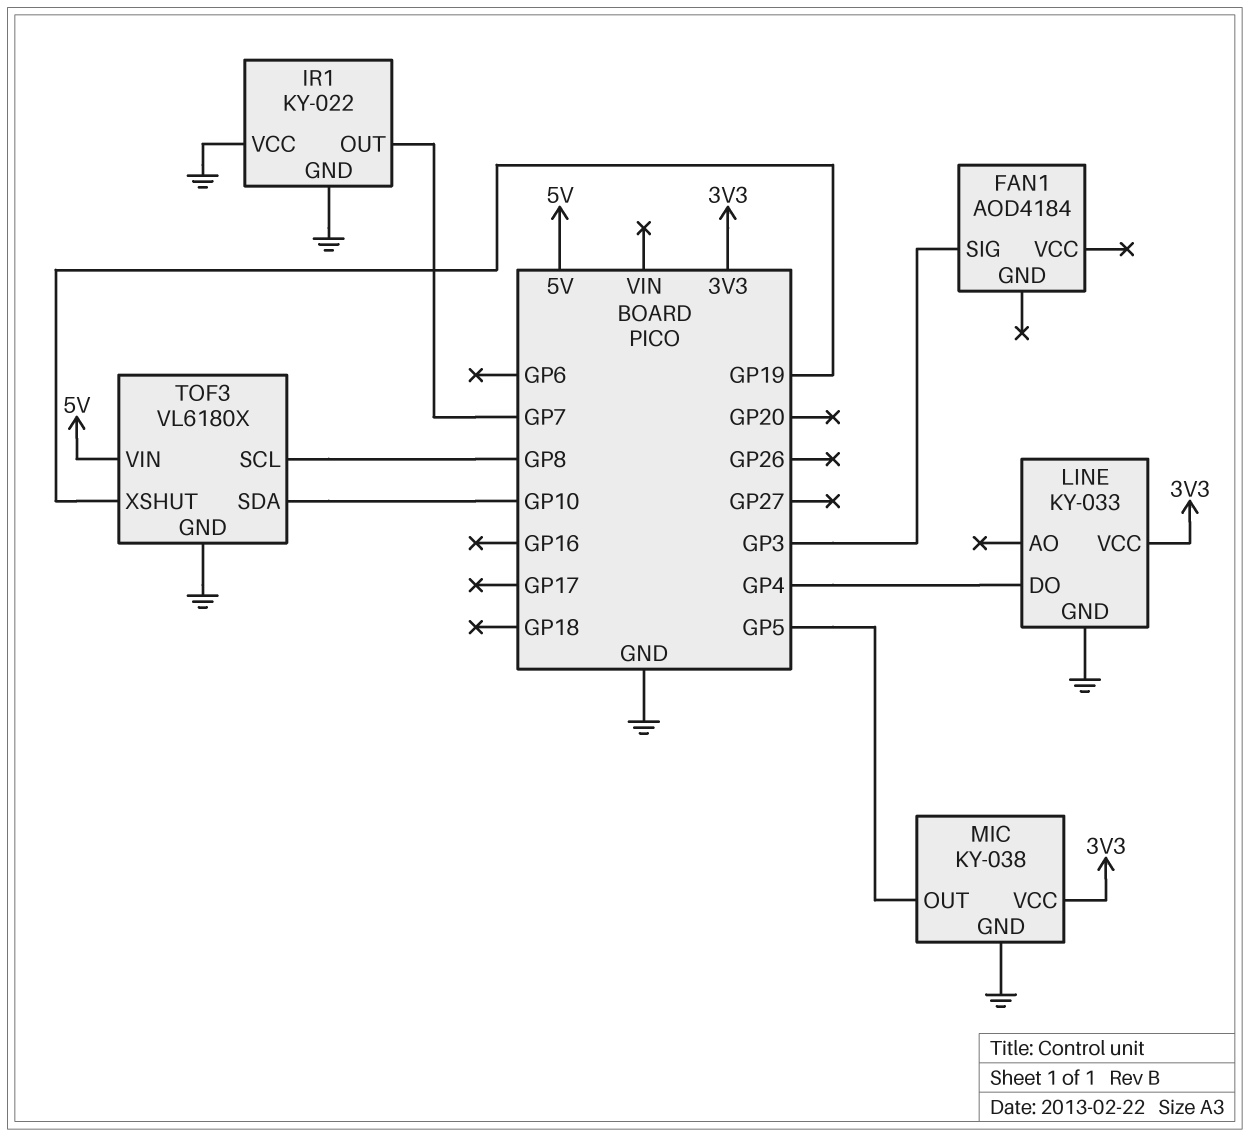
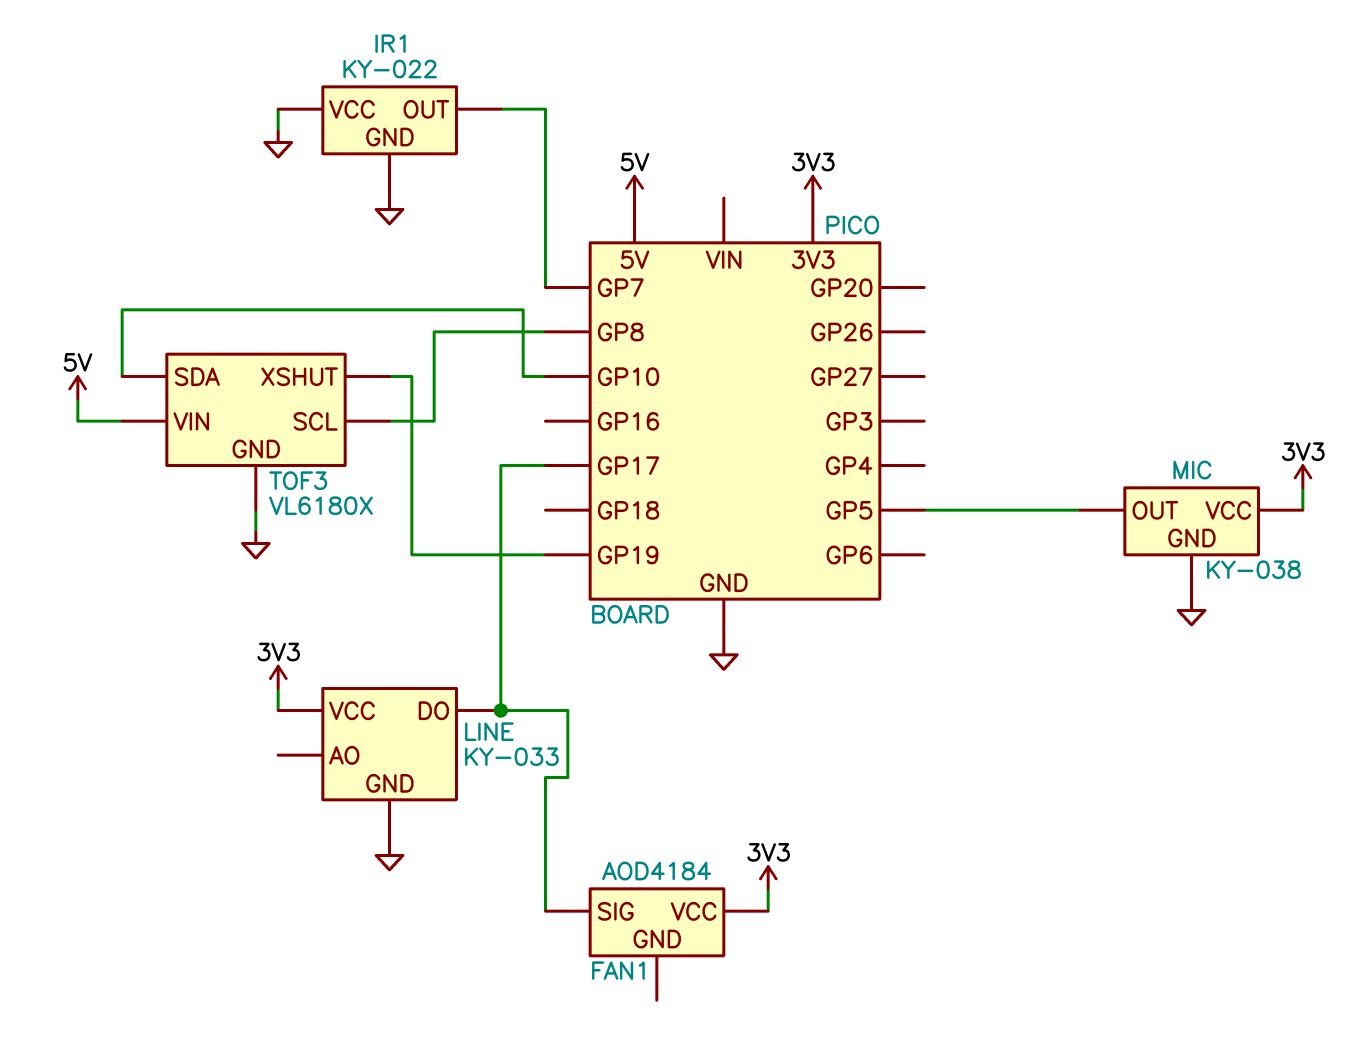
FAN1 pin SIG: GP3 -> GP17
FAN1 pin VCC: none -> 3V3
LINE pin DO: GP4 -> GP17

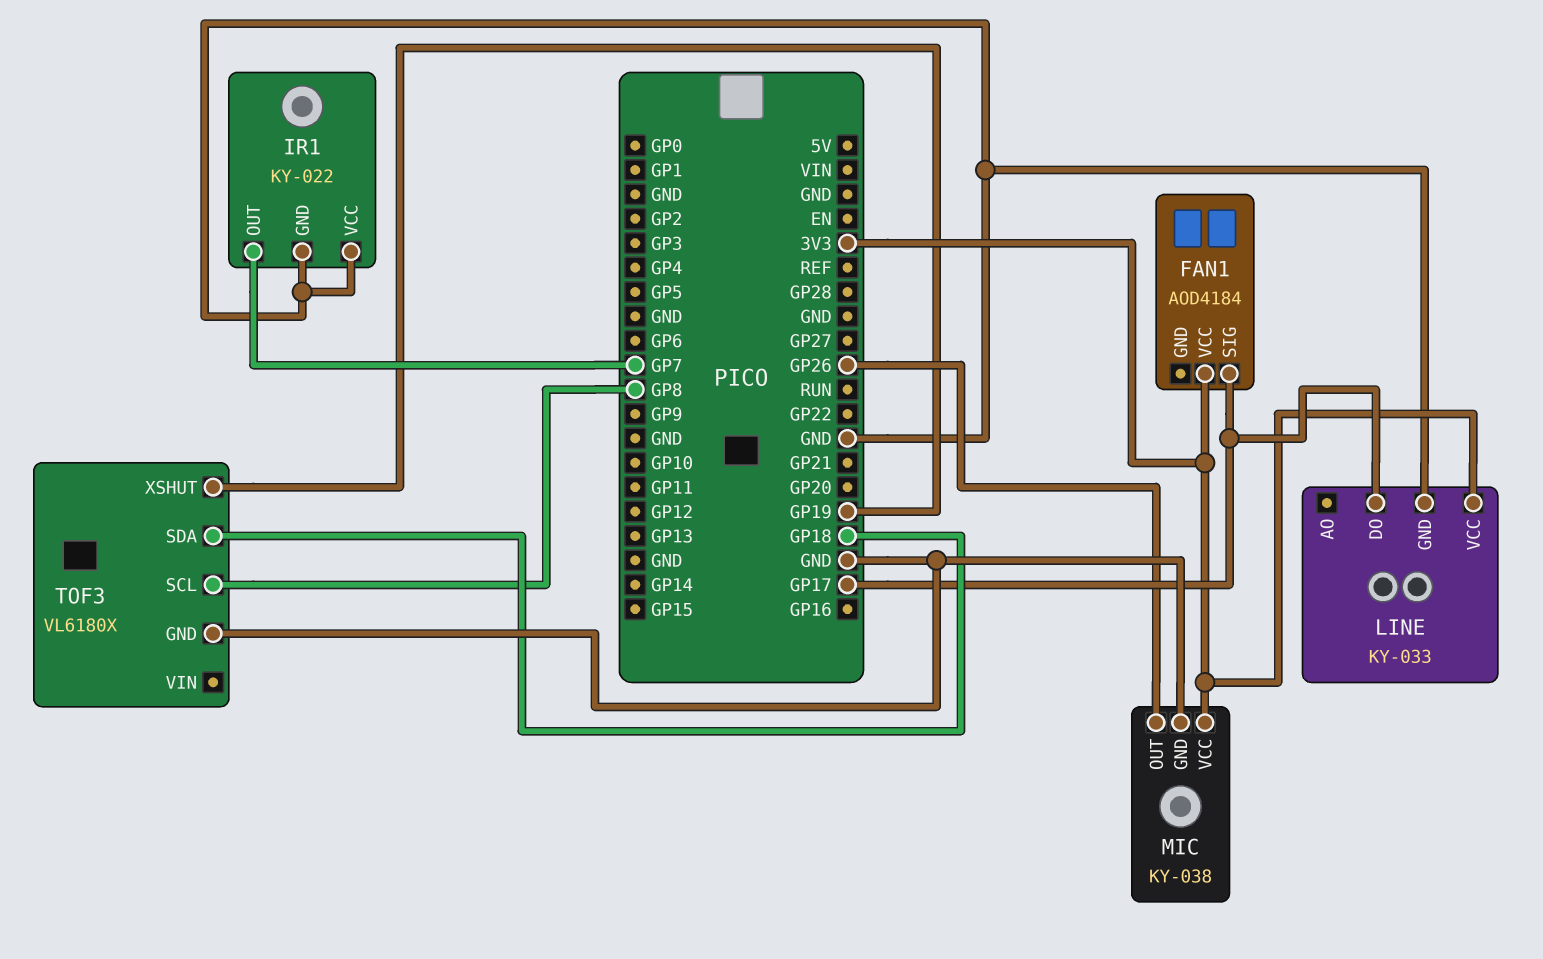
MIC pin OUT: GP5 -> GP26
TOF3 pin SDA: GP10 -> GP18
TOF3 pin VIN: 5V -> none

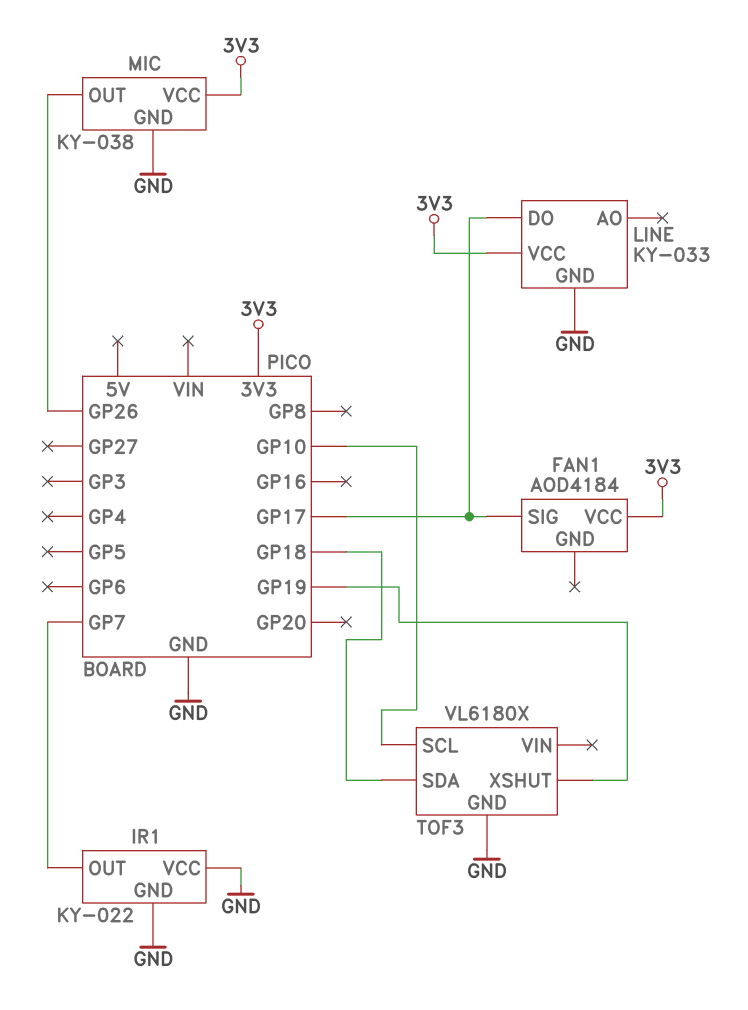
TOF3 pin SCL: GP8 -> GP10

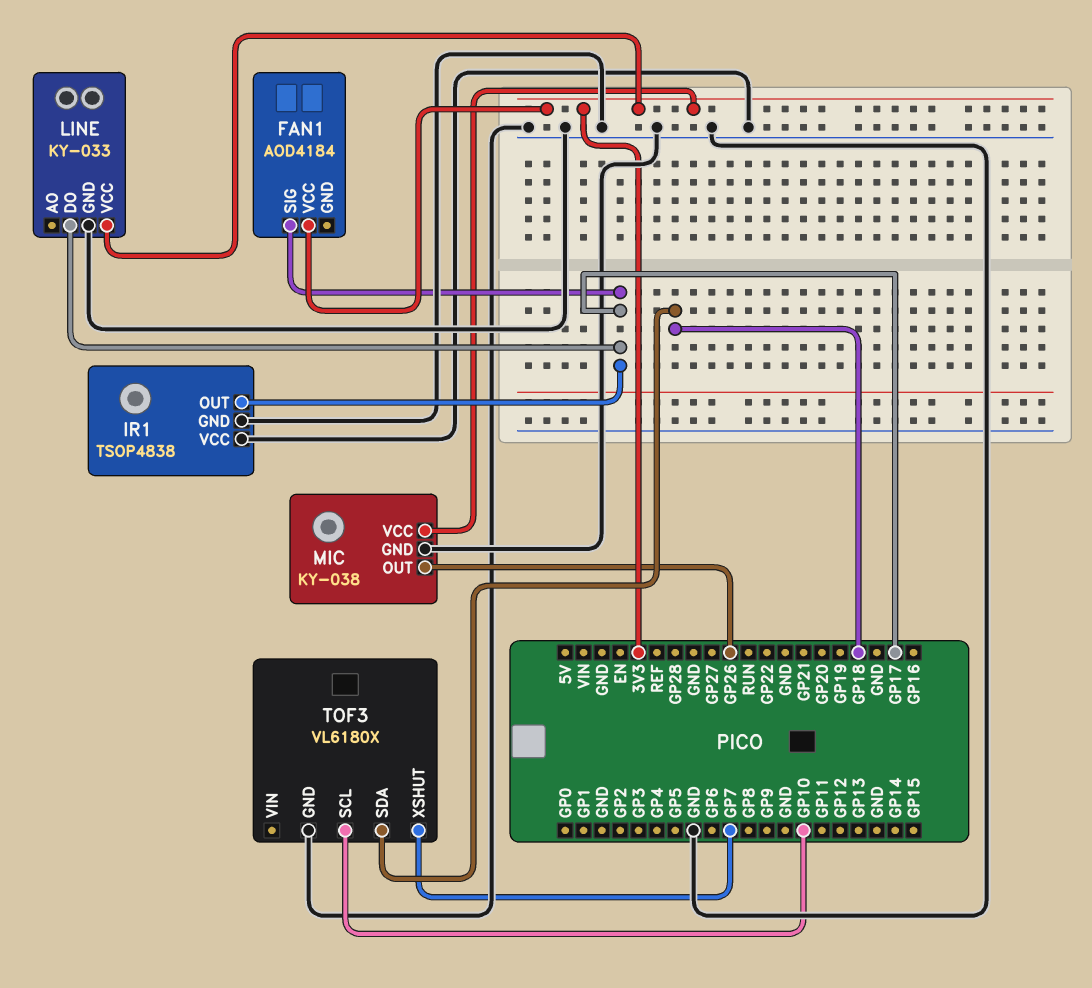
IR1: KY-022 -> TSOP4838
IR1 pin OUT: GP7 -> GP17
TOF3 pin XSHUT: GP19 -> GP7

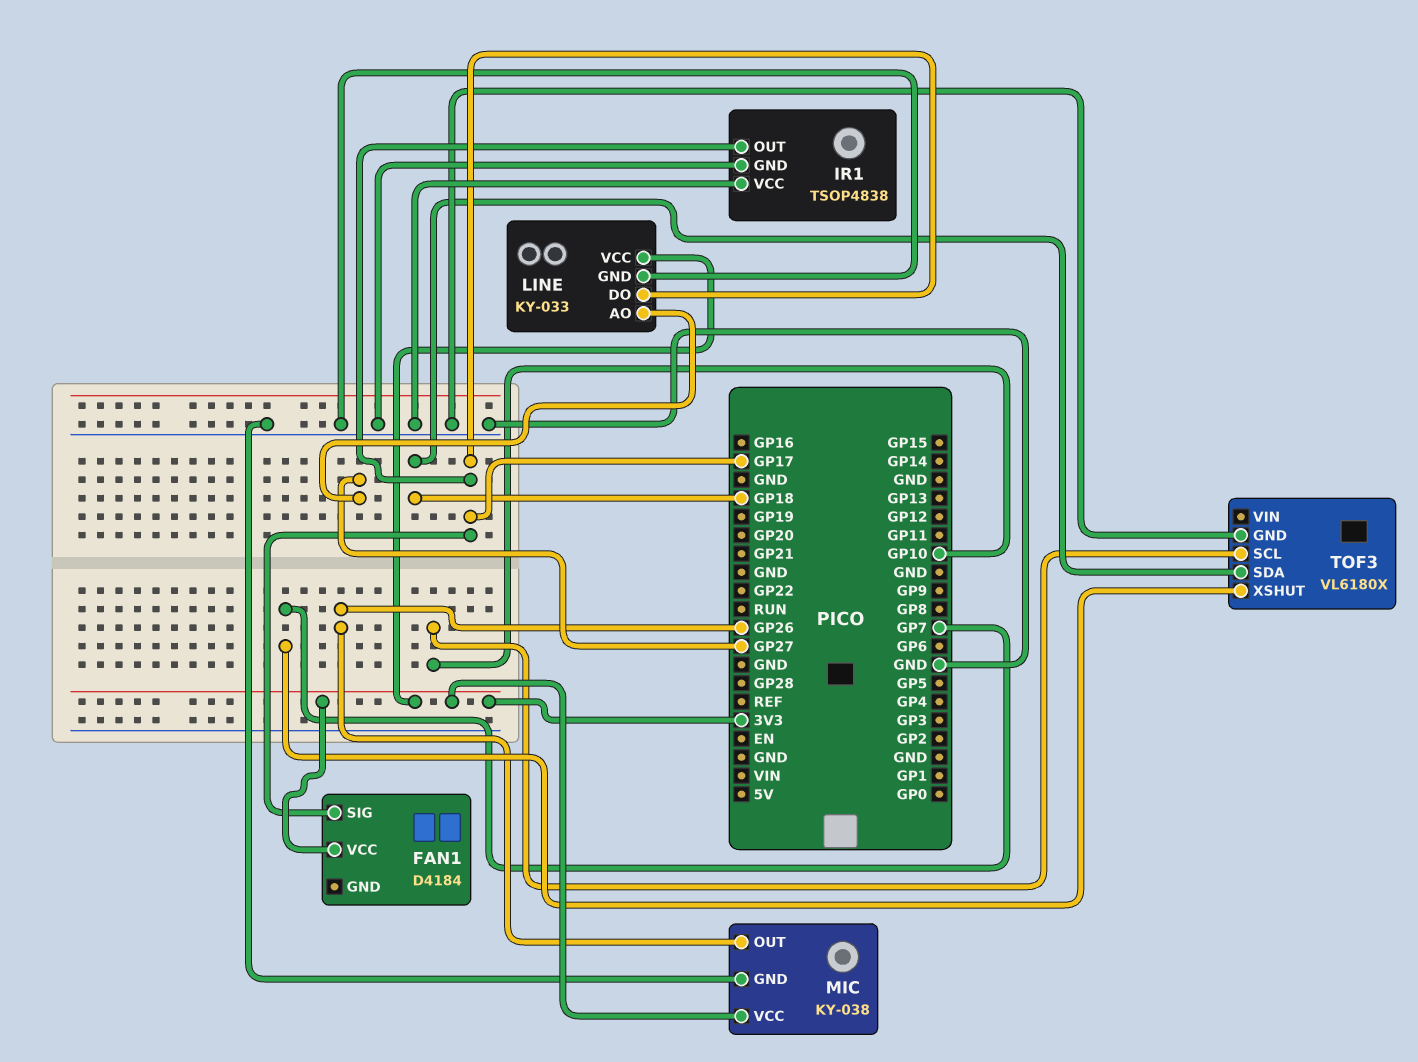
FAN1: AOD4184 -> D4184
LINE pin AO: none -> GP27

